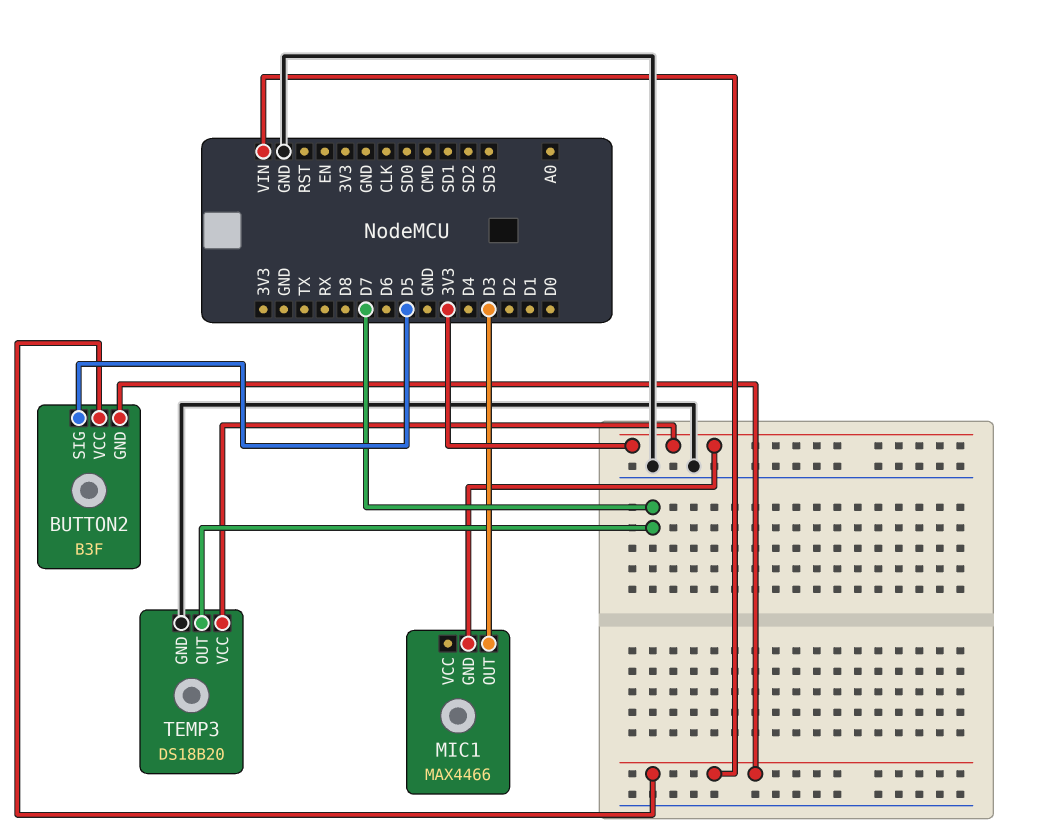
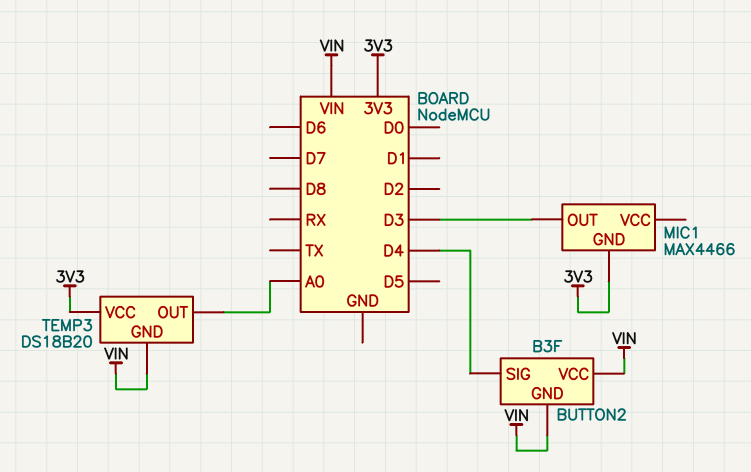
BUTTON2 pin SIG: D5 -> D4
TEMP3 pin GND: GND -> VIN
TEMP3 pin OUT: D7 -> A0

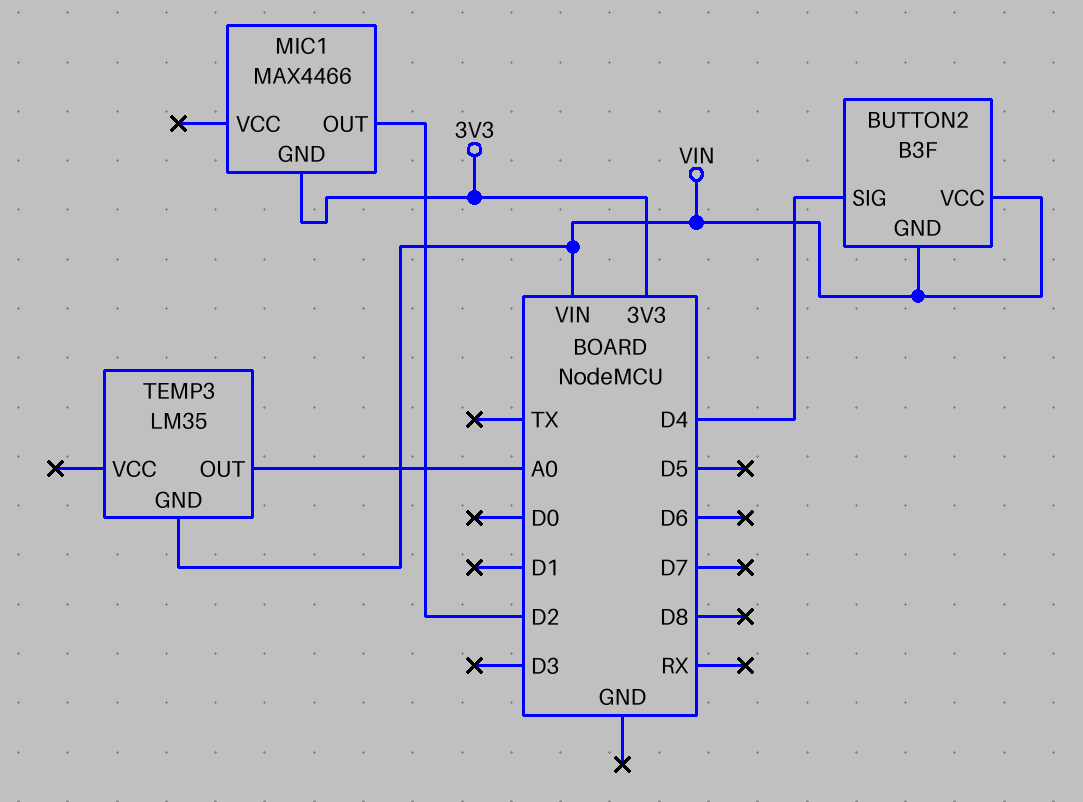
MIC1 pin OUT: D3 -> D2
TEMP3: DS18B20 -> LM35
TEMP3 pin VCC: 3V3 -> none

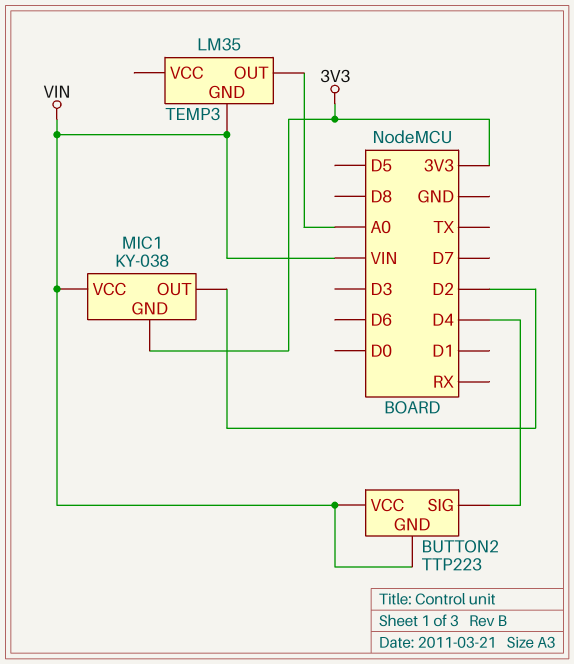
BUTTON2: B3F -> TTP223
MIC1: MAX4466 -> KY-038
MIC1 pin VCC: none -> VIN

